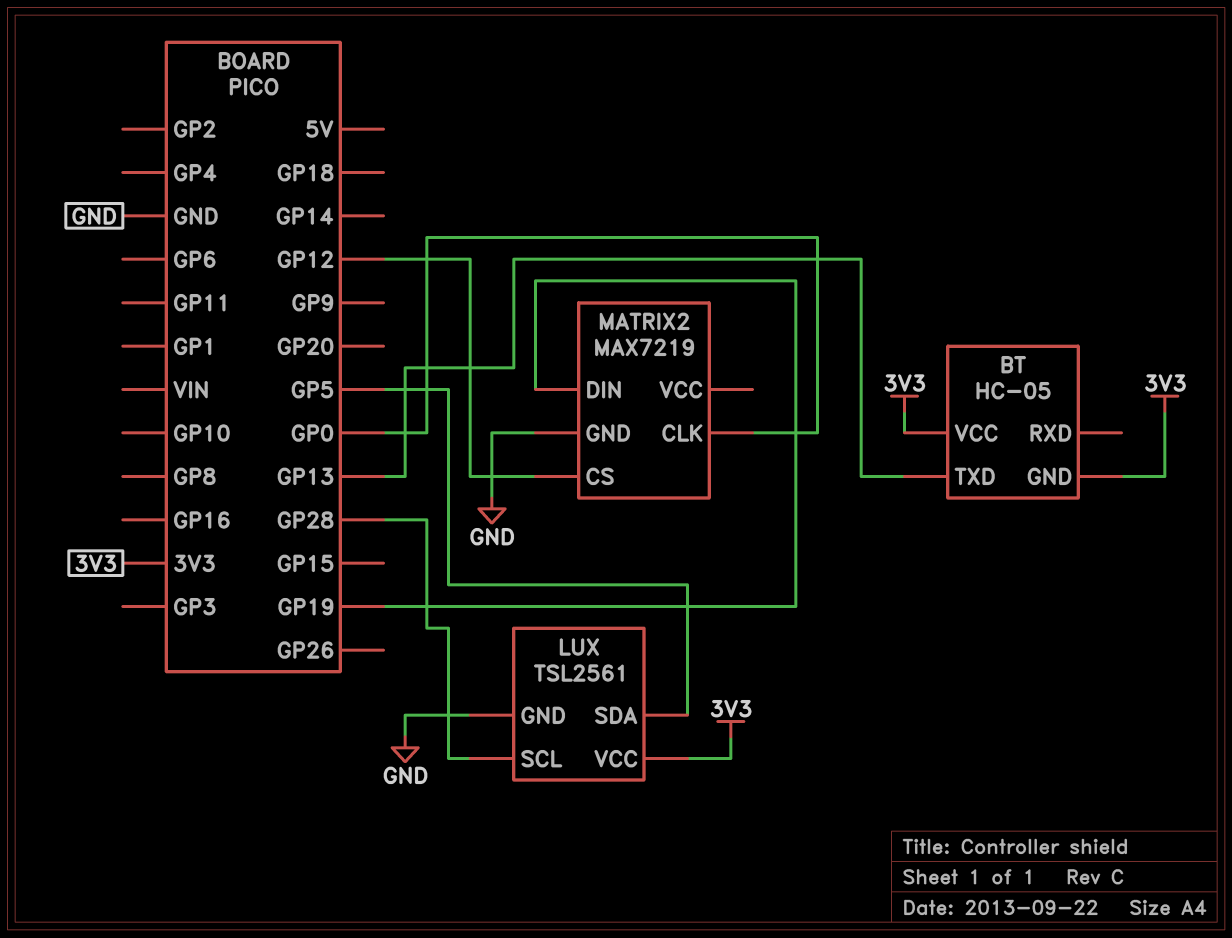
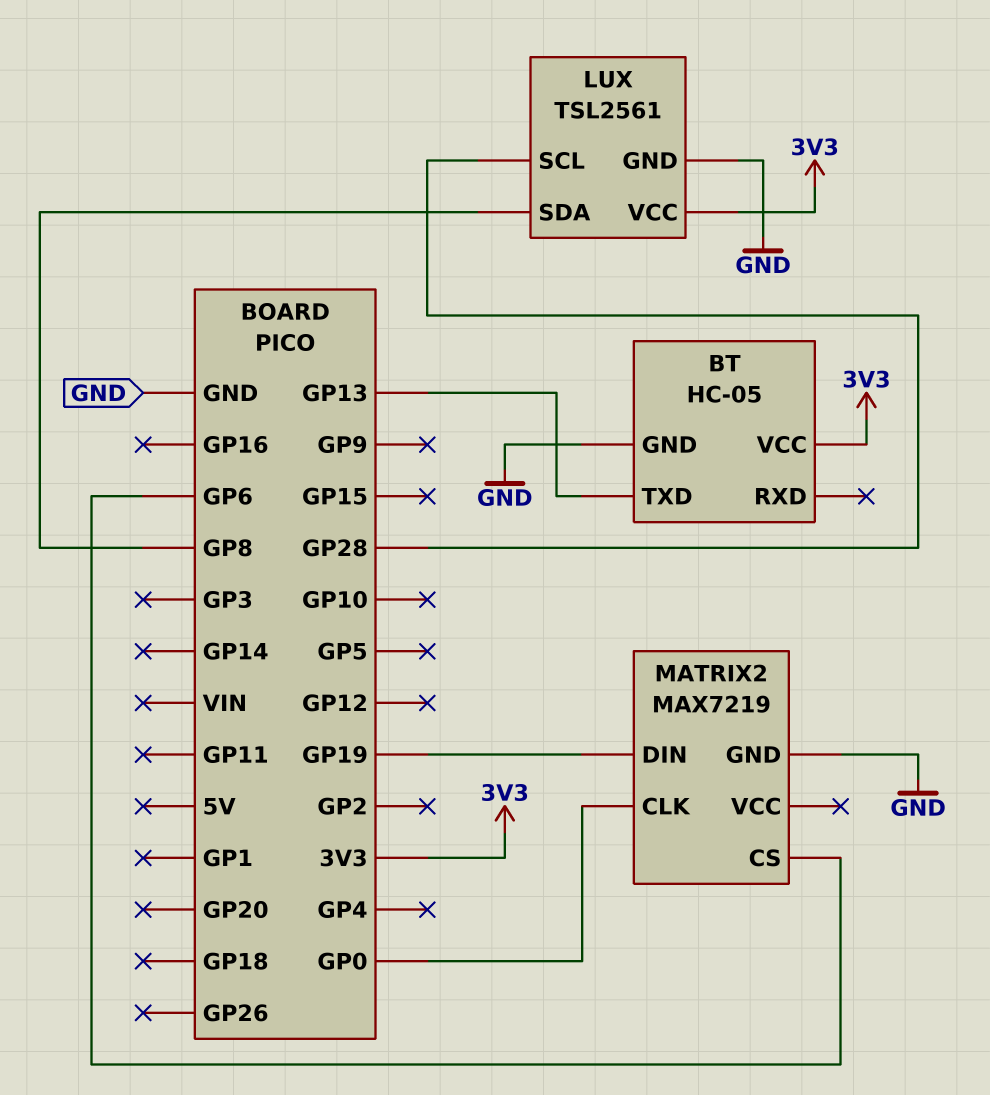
BT pin GND: 3V3 -> GND
LUX pin SDA: GP5 -> GP8
MATRIX2 pin CS: GP12 -> GP6

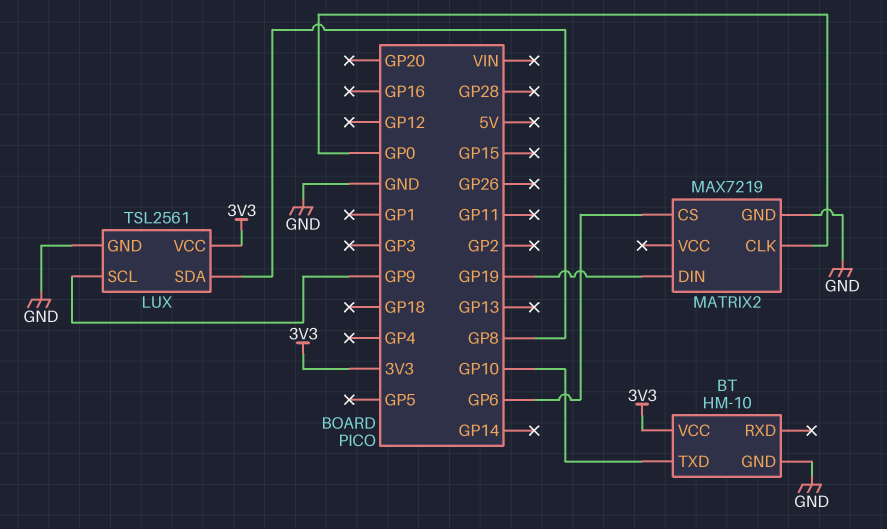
BT: HC-05 -> HM-10
BT pin TXD: GP13 -> GP10
LUX pin SCL: GP28 -> GP9

